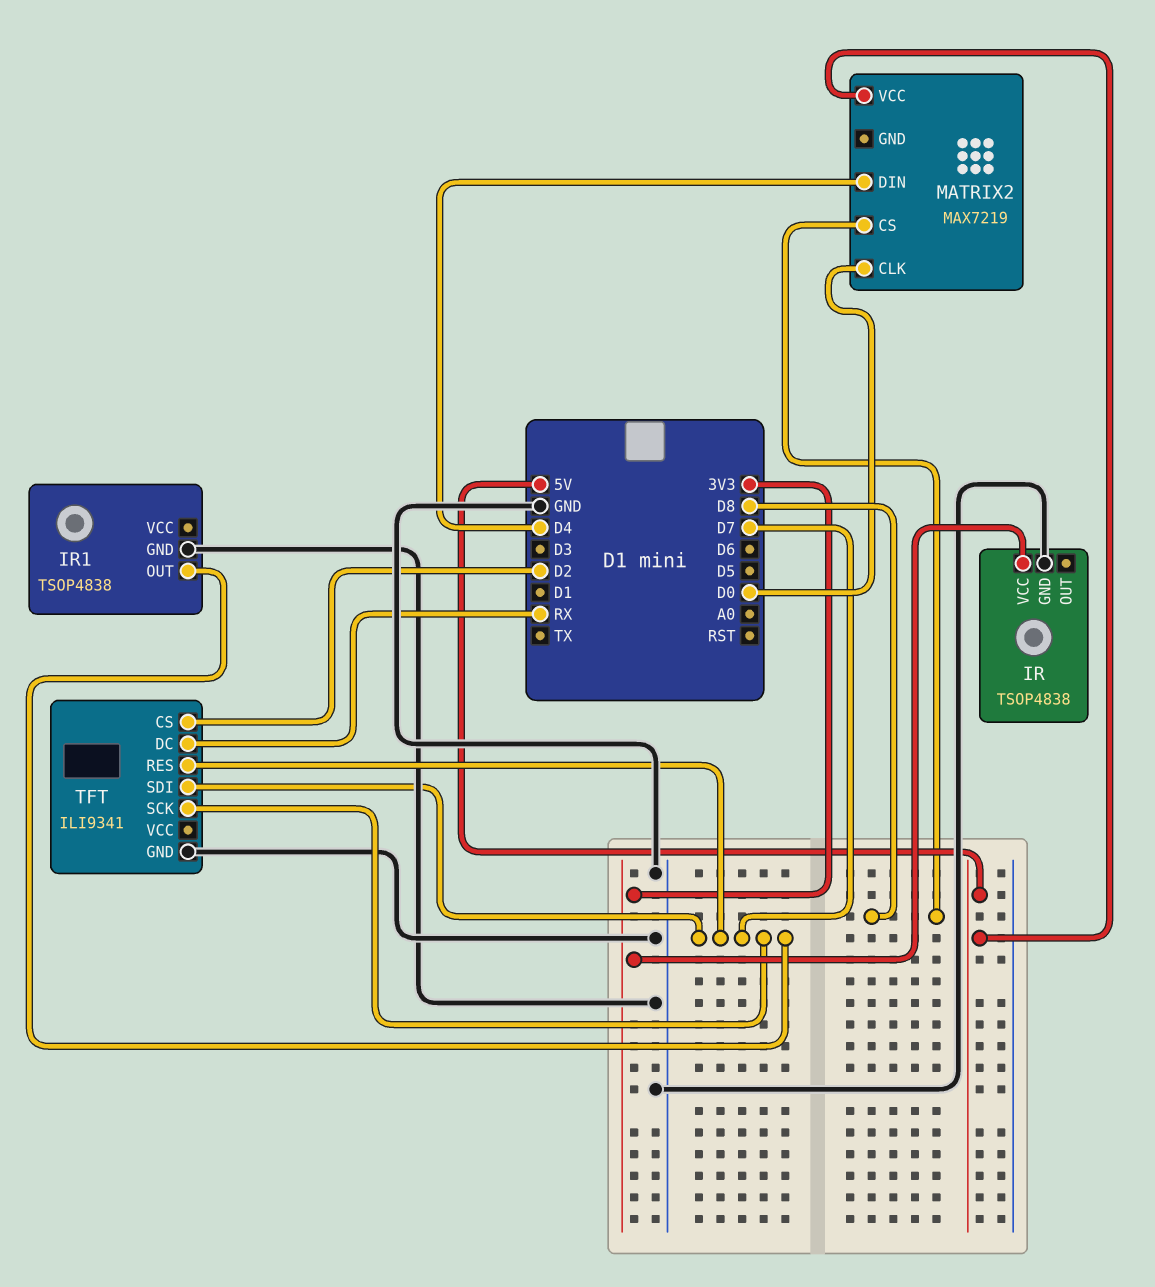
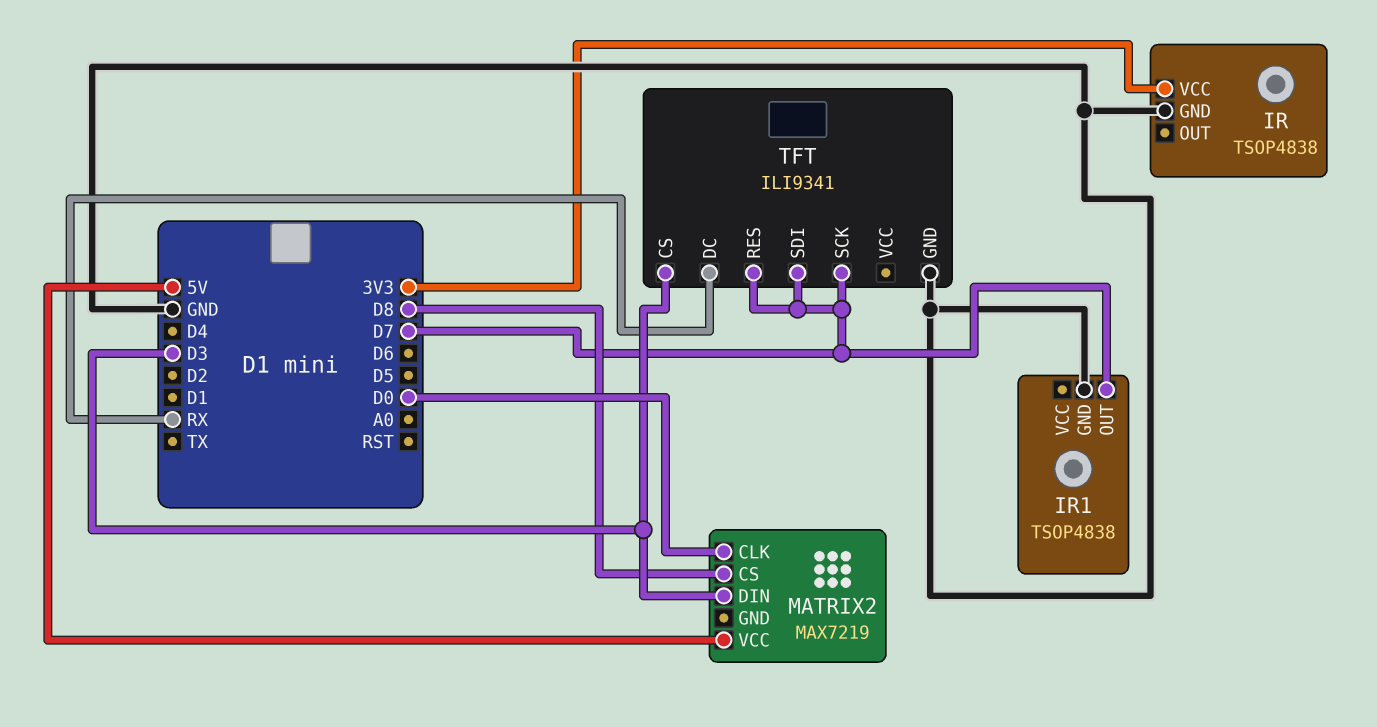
MATRIX2 pin DIN: D4 -> D3
TFT pin CS: D2 -> D3

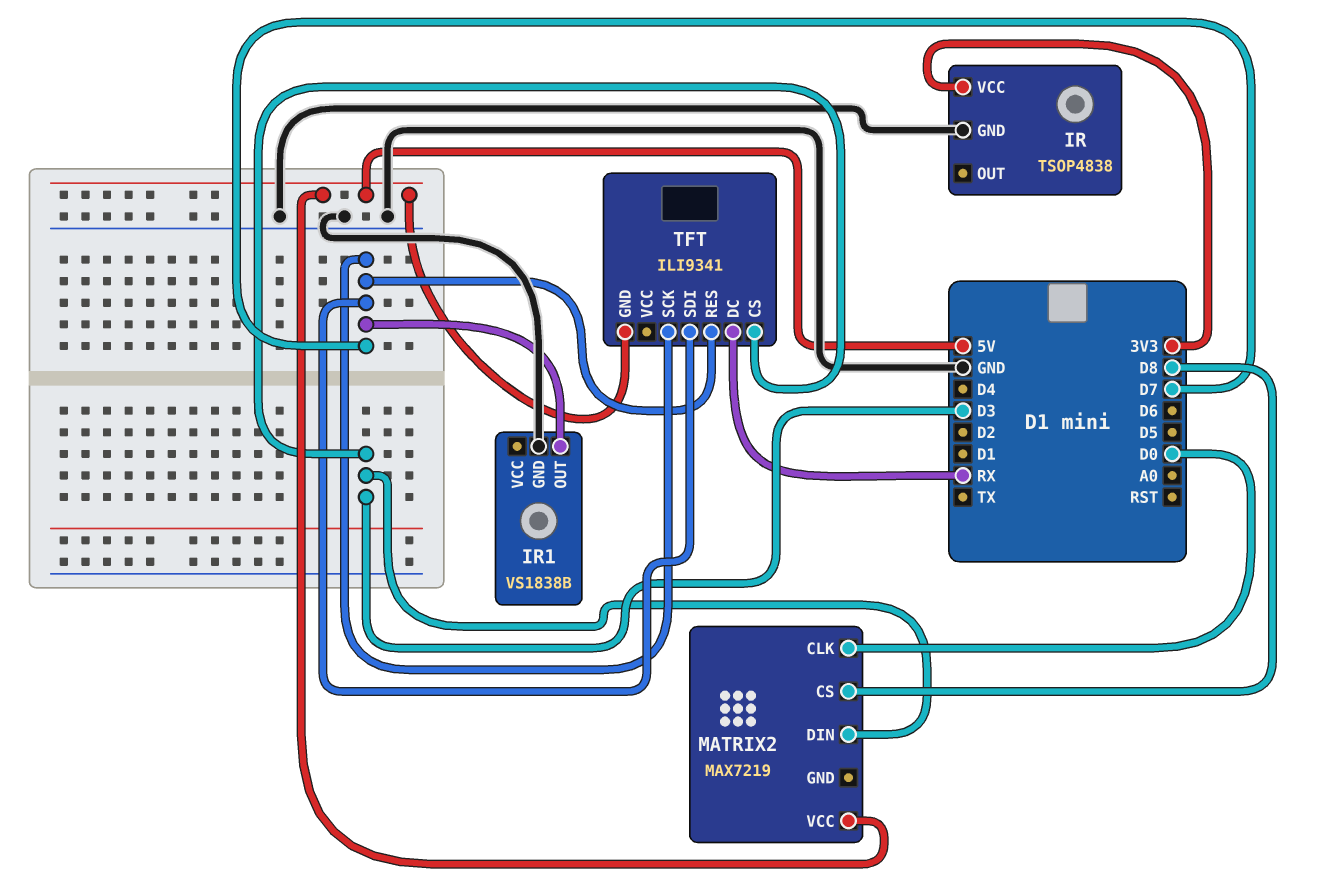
IR1: TSOP4838 -> VS1838B
TFT pin GND: GND -> 5V

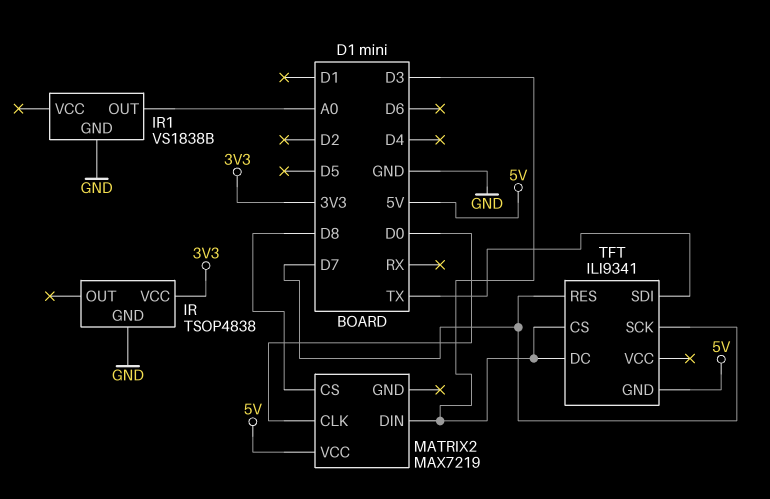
IR1 pin OUT: D7 -> A0
TFT pin DC: RX -> D3
TFT pin SDI: D7 -> TX

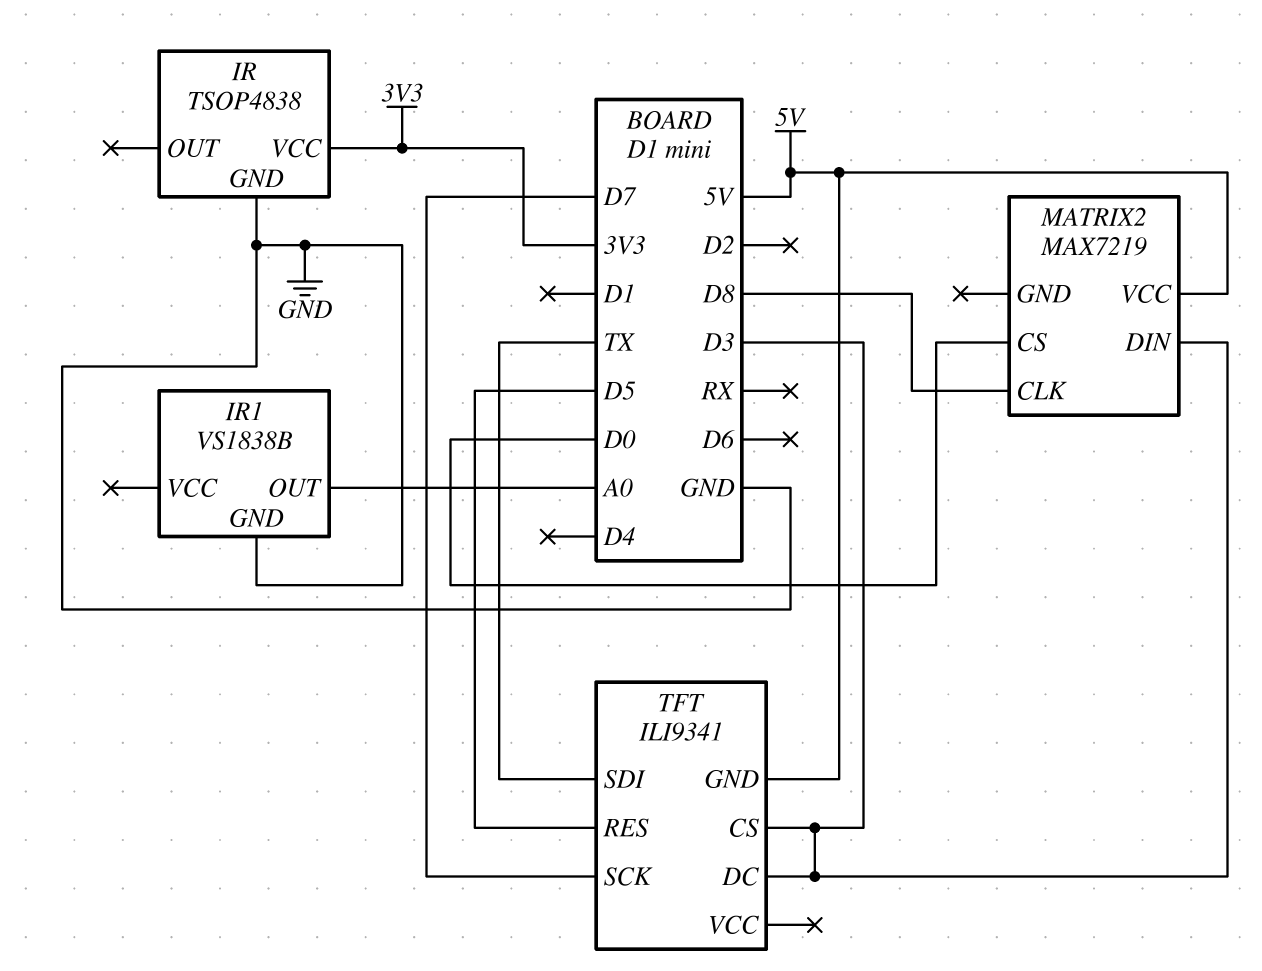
MATRIX2 pin CLK: D0 -> D8
MATRIX2 pin CS: D8 -> D0
TFT pin RES: D7 -> D5

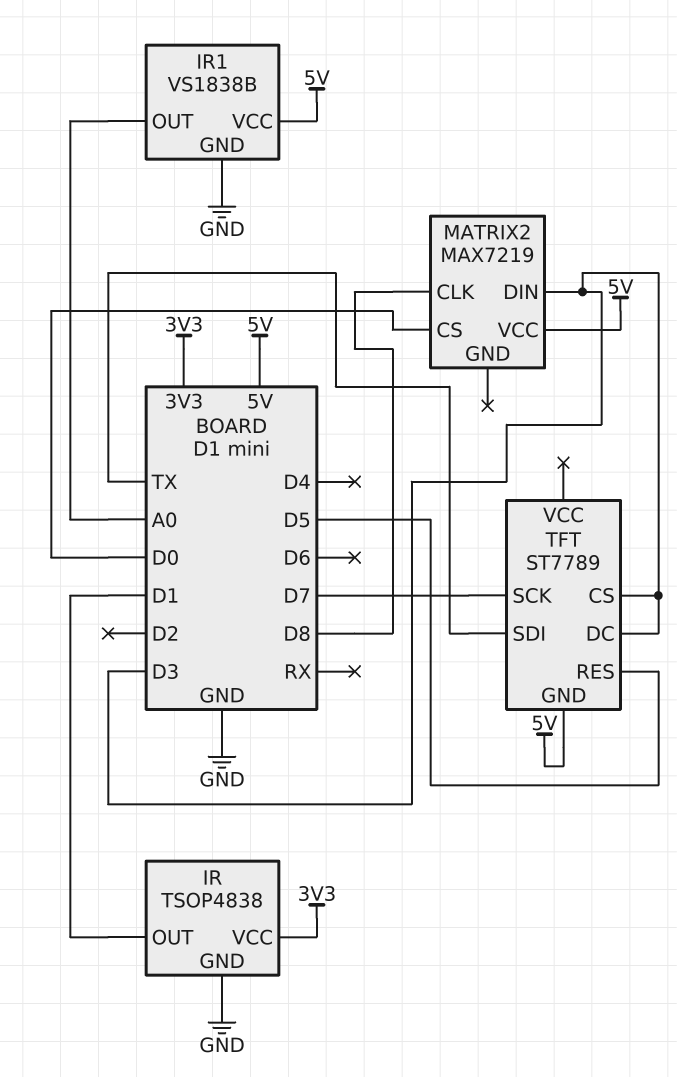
IR pin OUT: none -> D1
IR1 pin VCC: none -> 5V
TFT: ILI9341 -> ST7789

